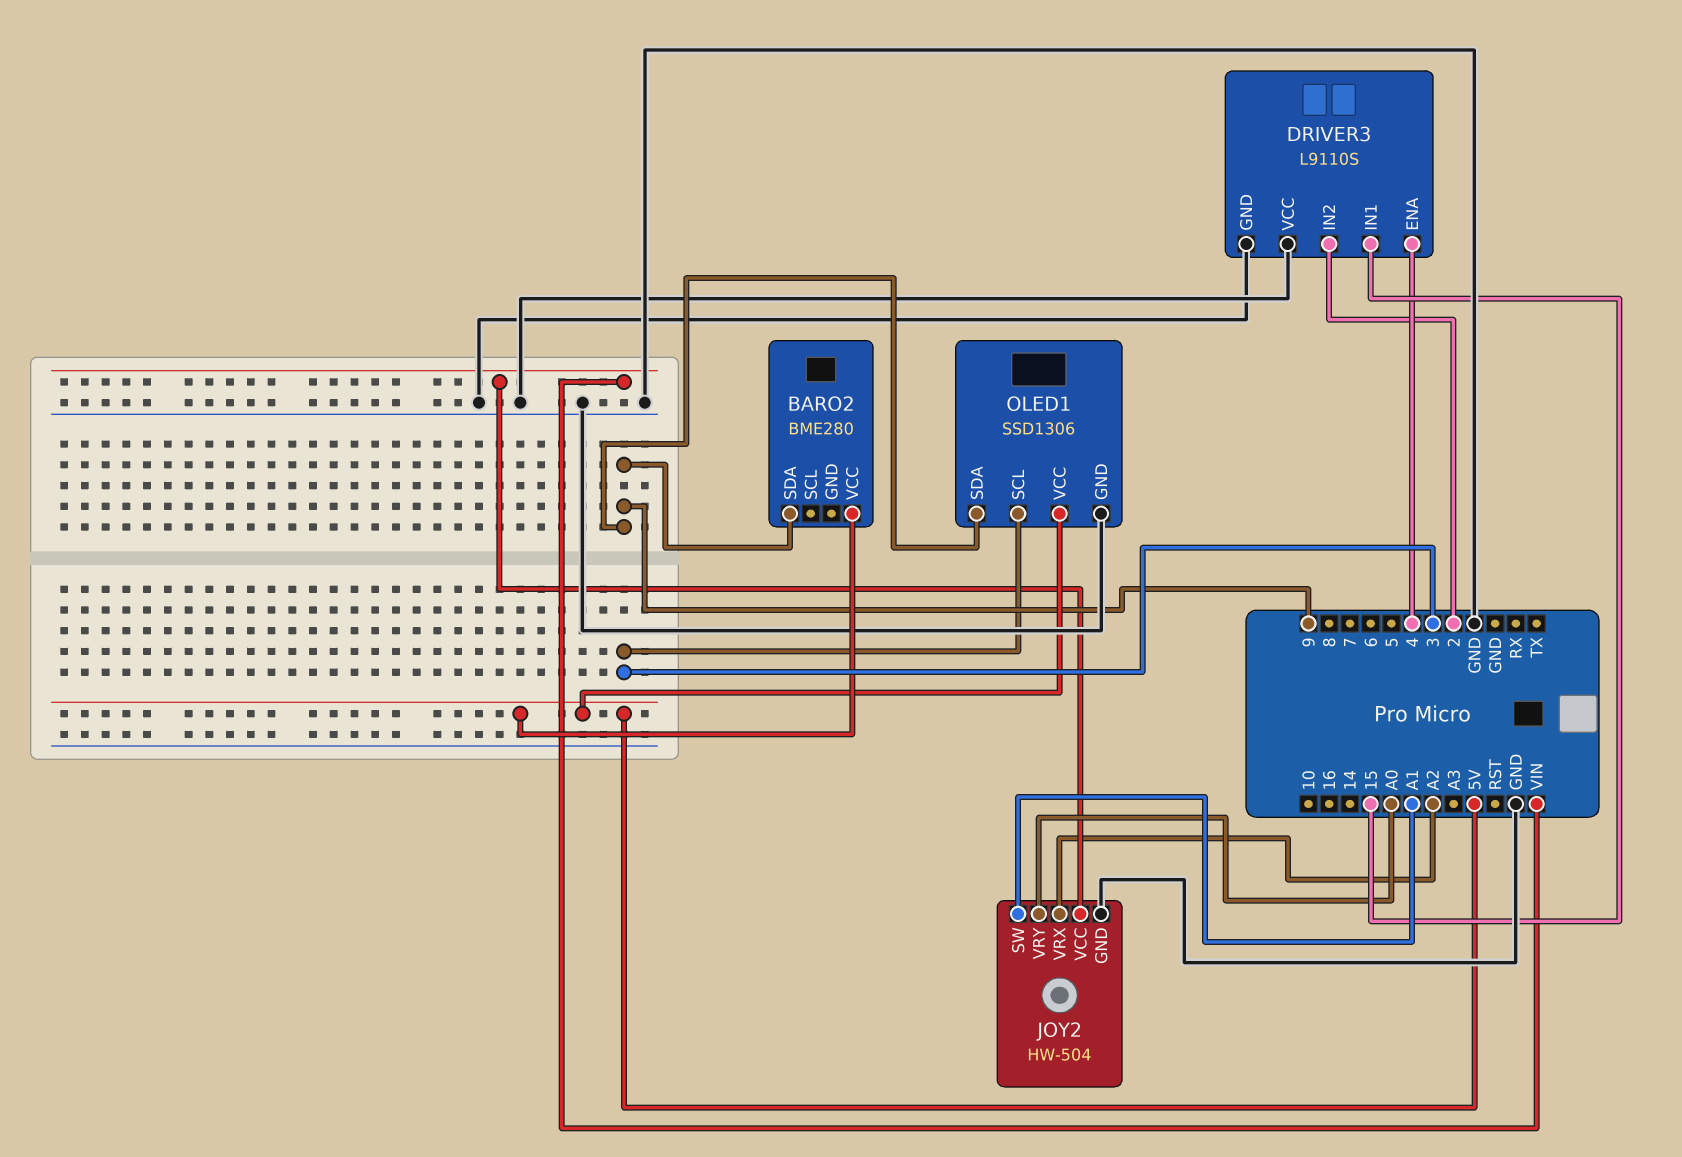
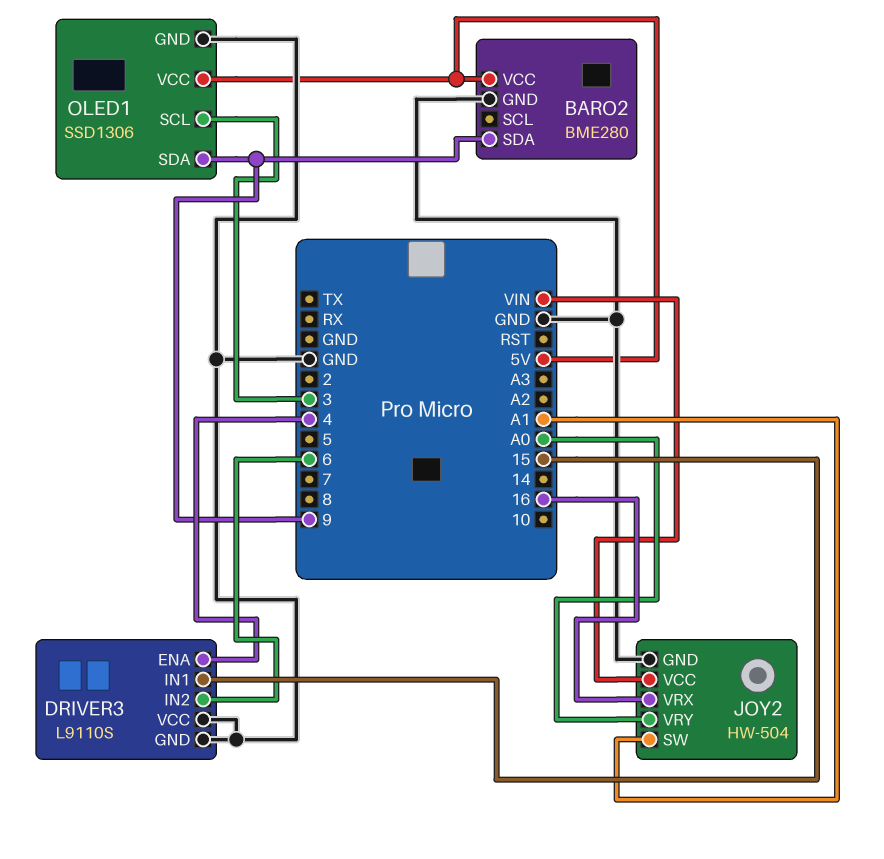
BARO2 pin GND: none -> GND
DRIVER3 pin IN2: 2 -> 6
JOY2 pin VRX: A2 -> 16

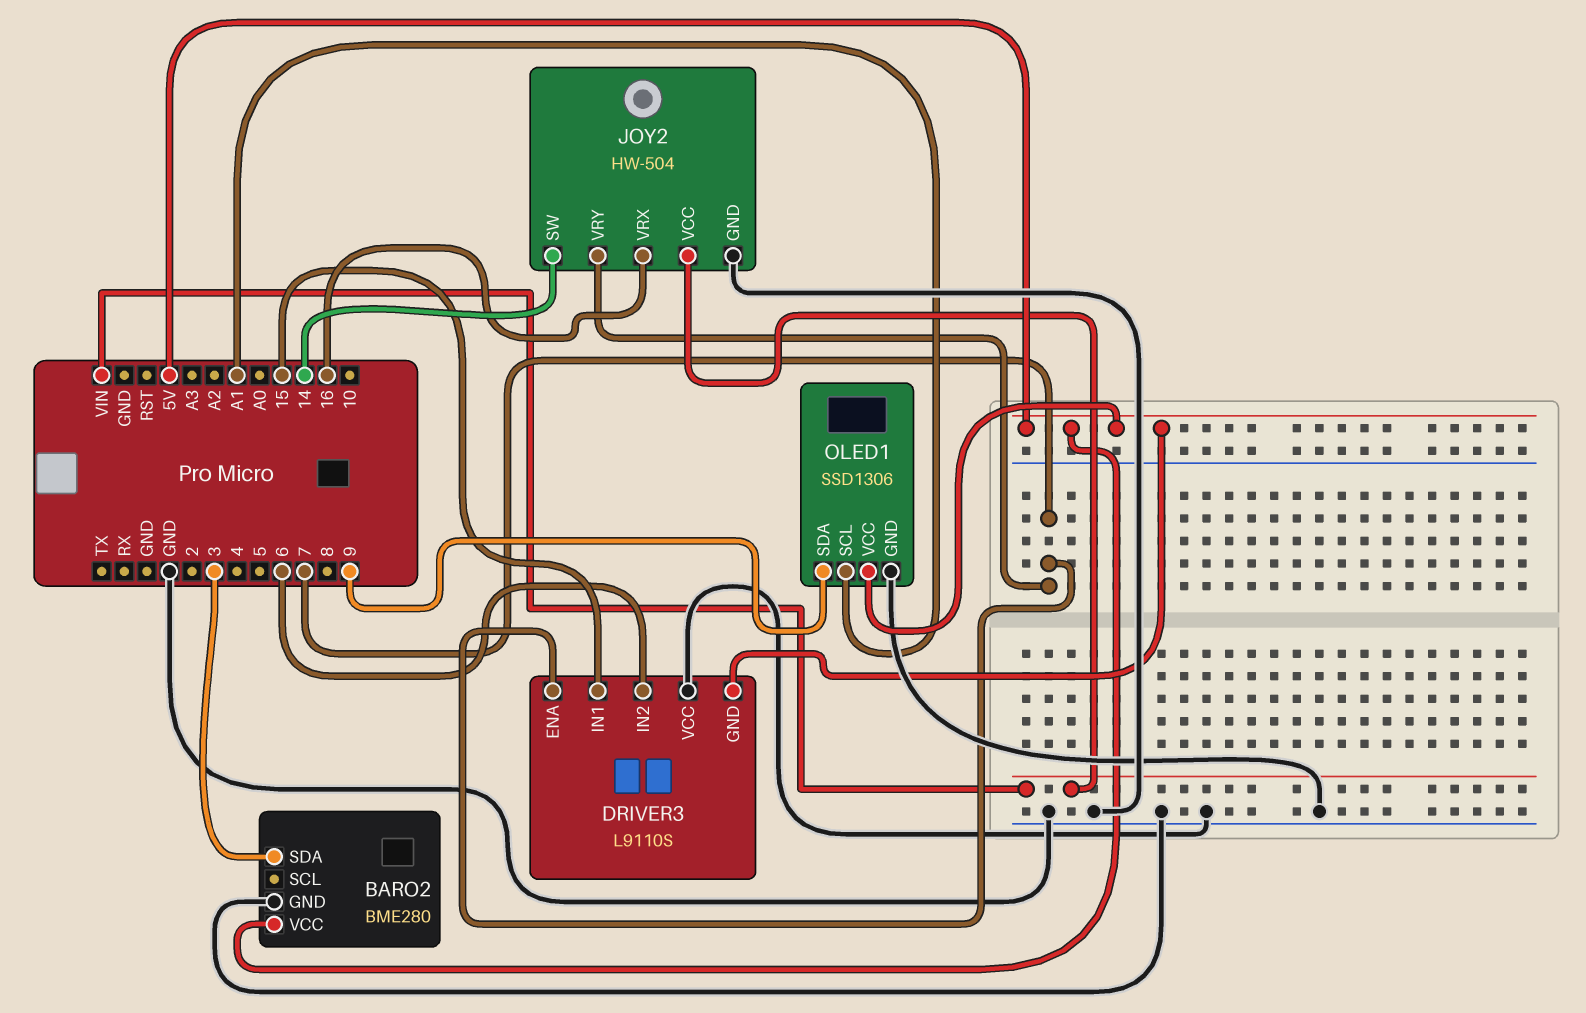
BARO2 pin SDA: 9 -> 3
DRIVER3 pin ENA: 4 -> 7
DRIVER3 pin GND: GND -> 5V
JOY2 pin SW: A1 -> 14
JOY2 pin VRY: A0 -> 7
OLED1 pin SCL: 3 -> A1

